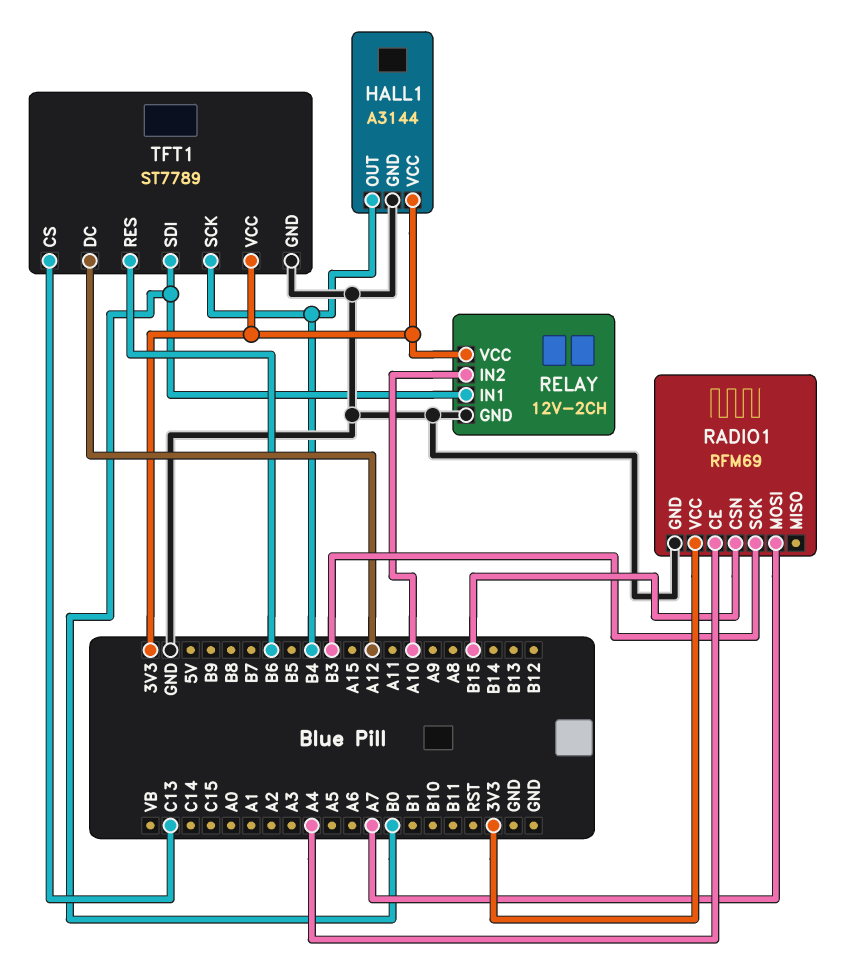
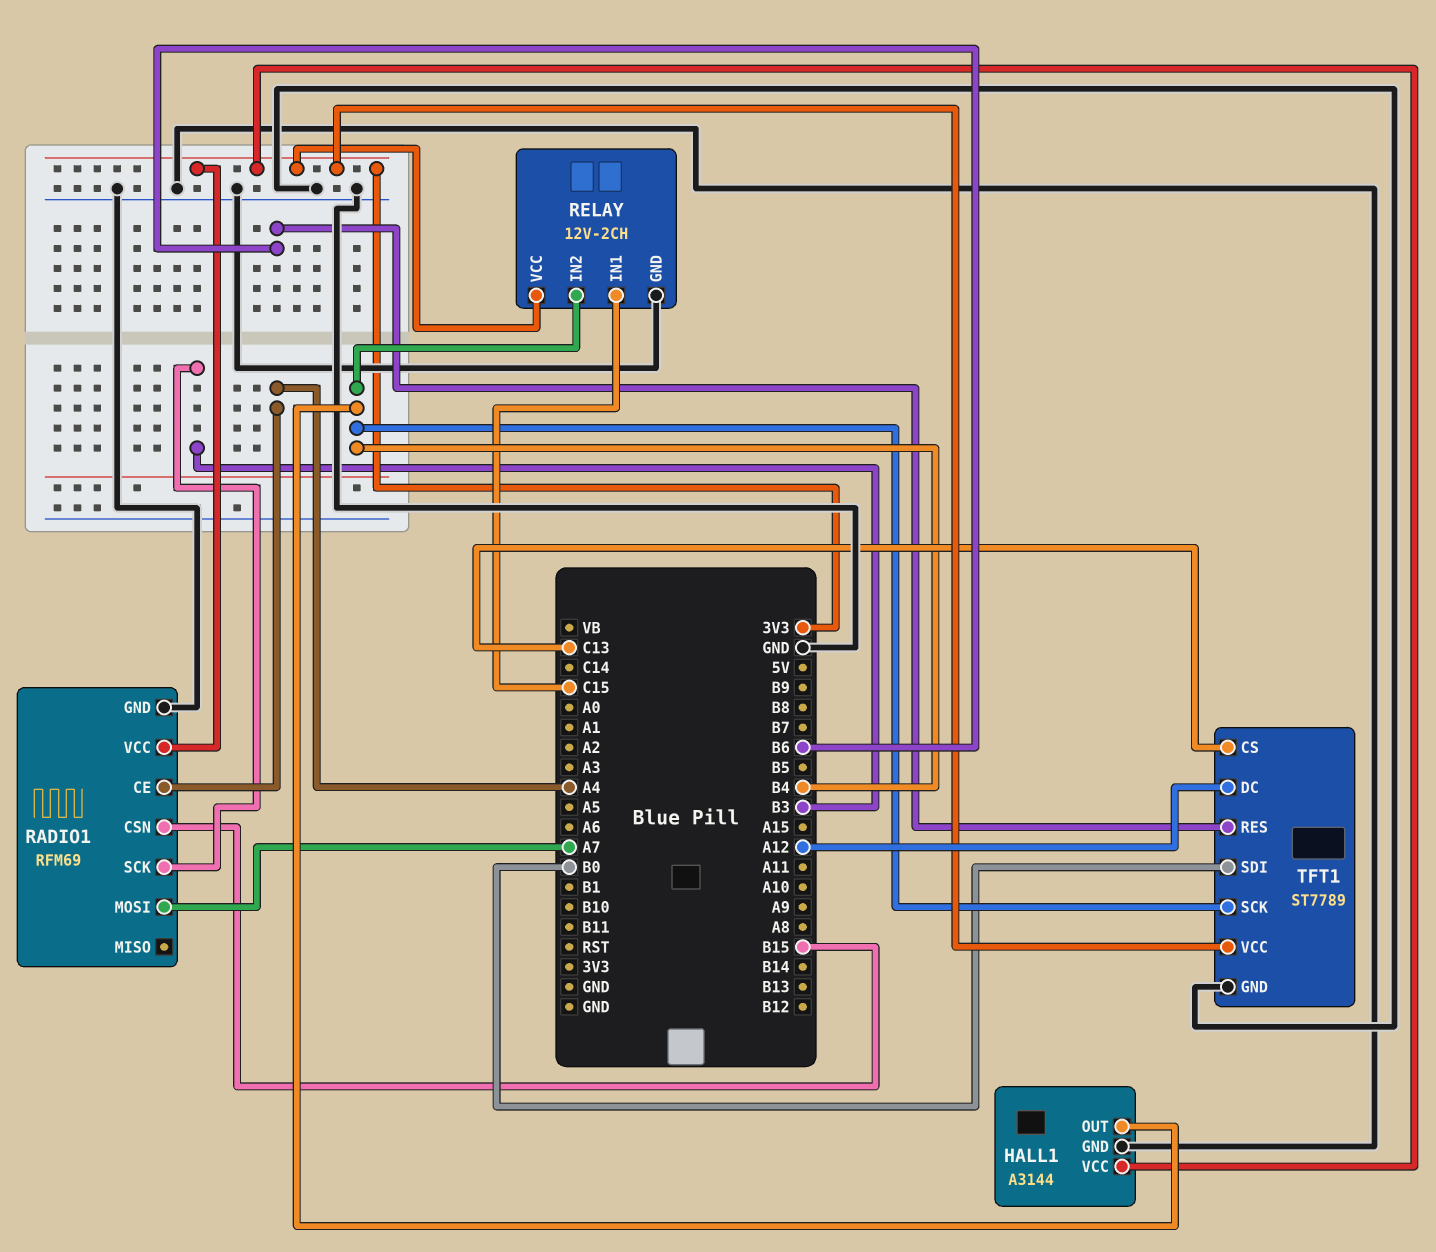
RELAY pin IN1: B0 -> C15
RELAY pin IN2: A10 -> B4

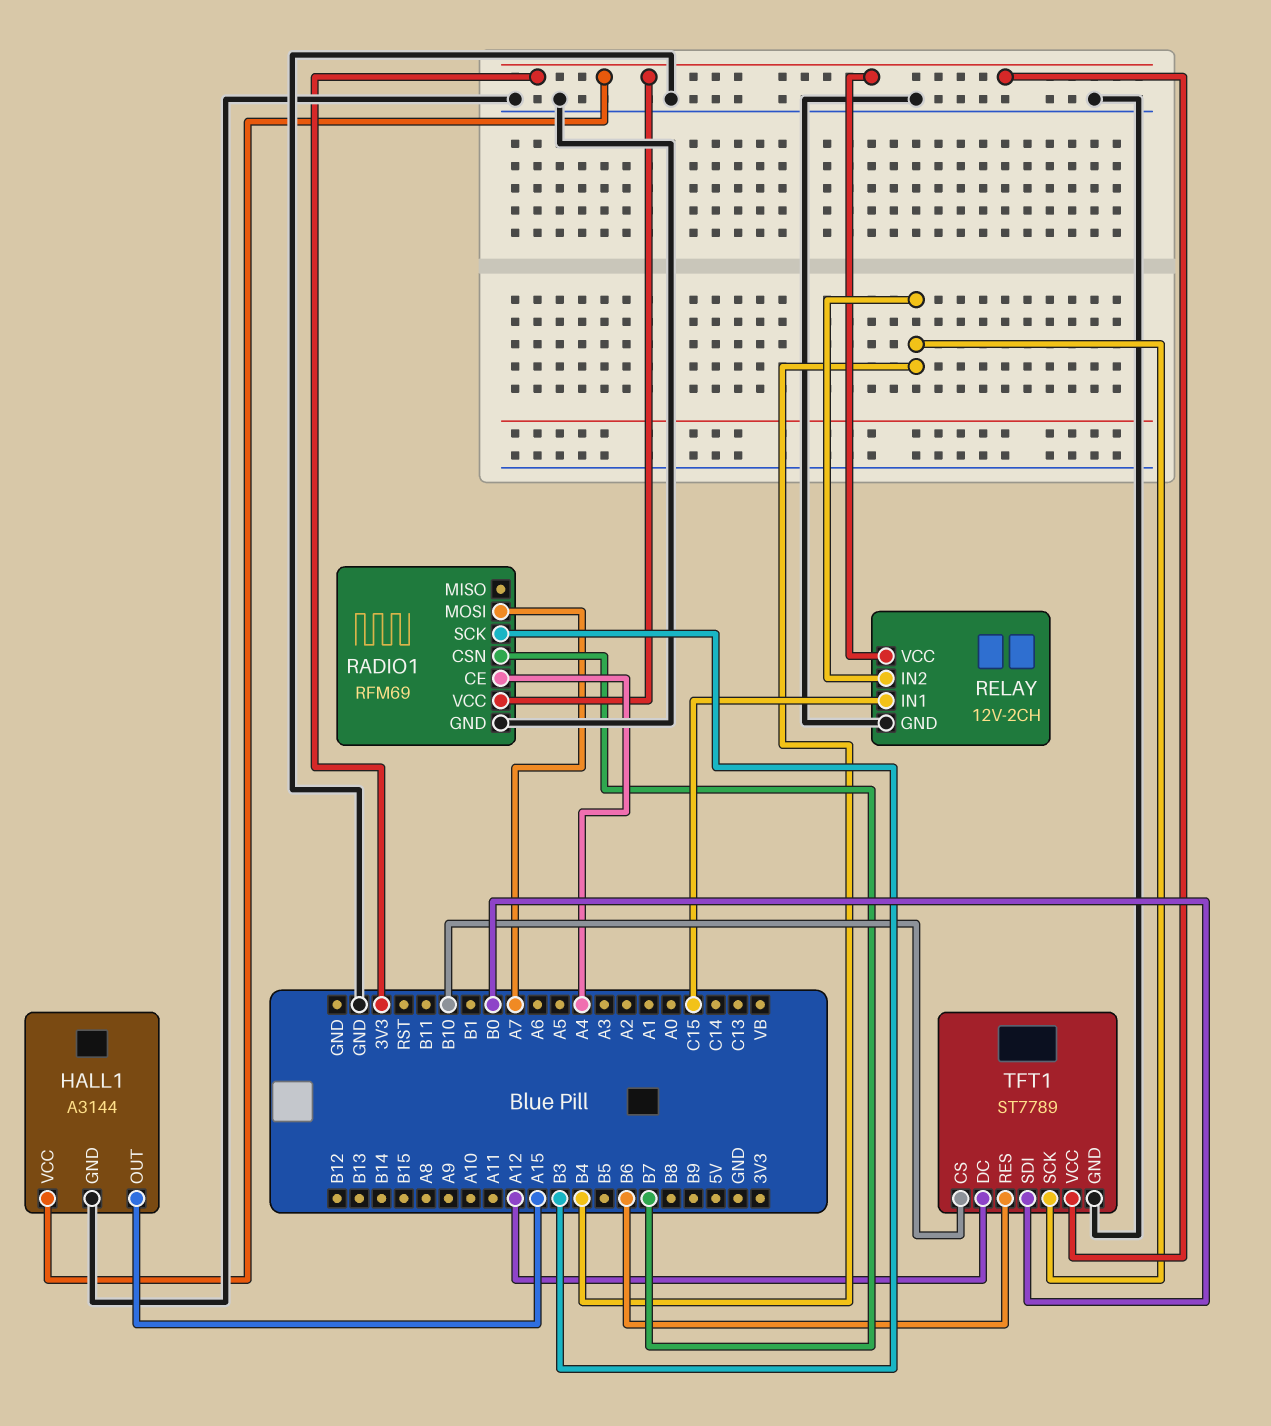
HALL1 pin OUT: B4 -> A15
RADIO1 pin CSN: B15 -> B7
TFT1 pin CS: C13 -> B10

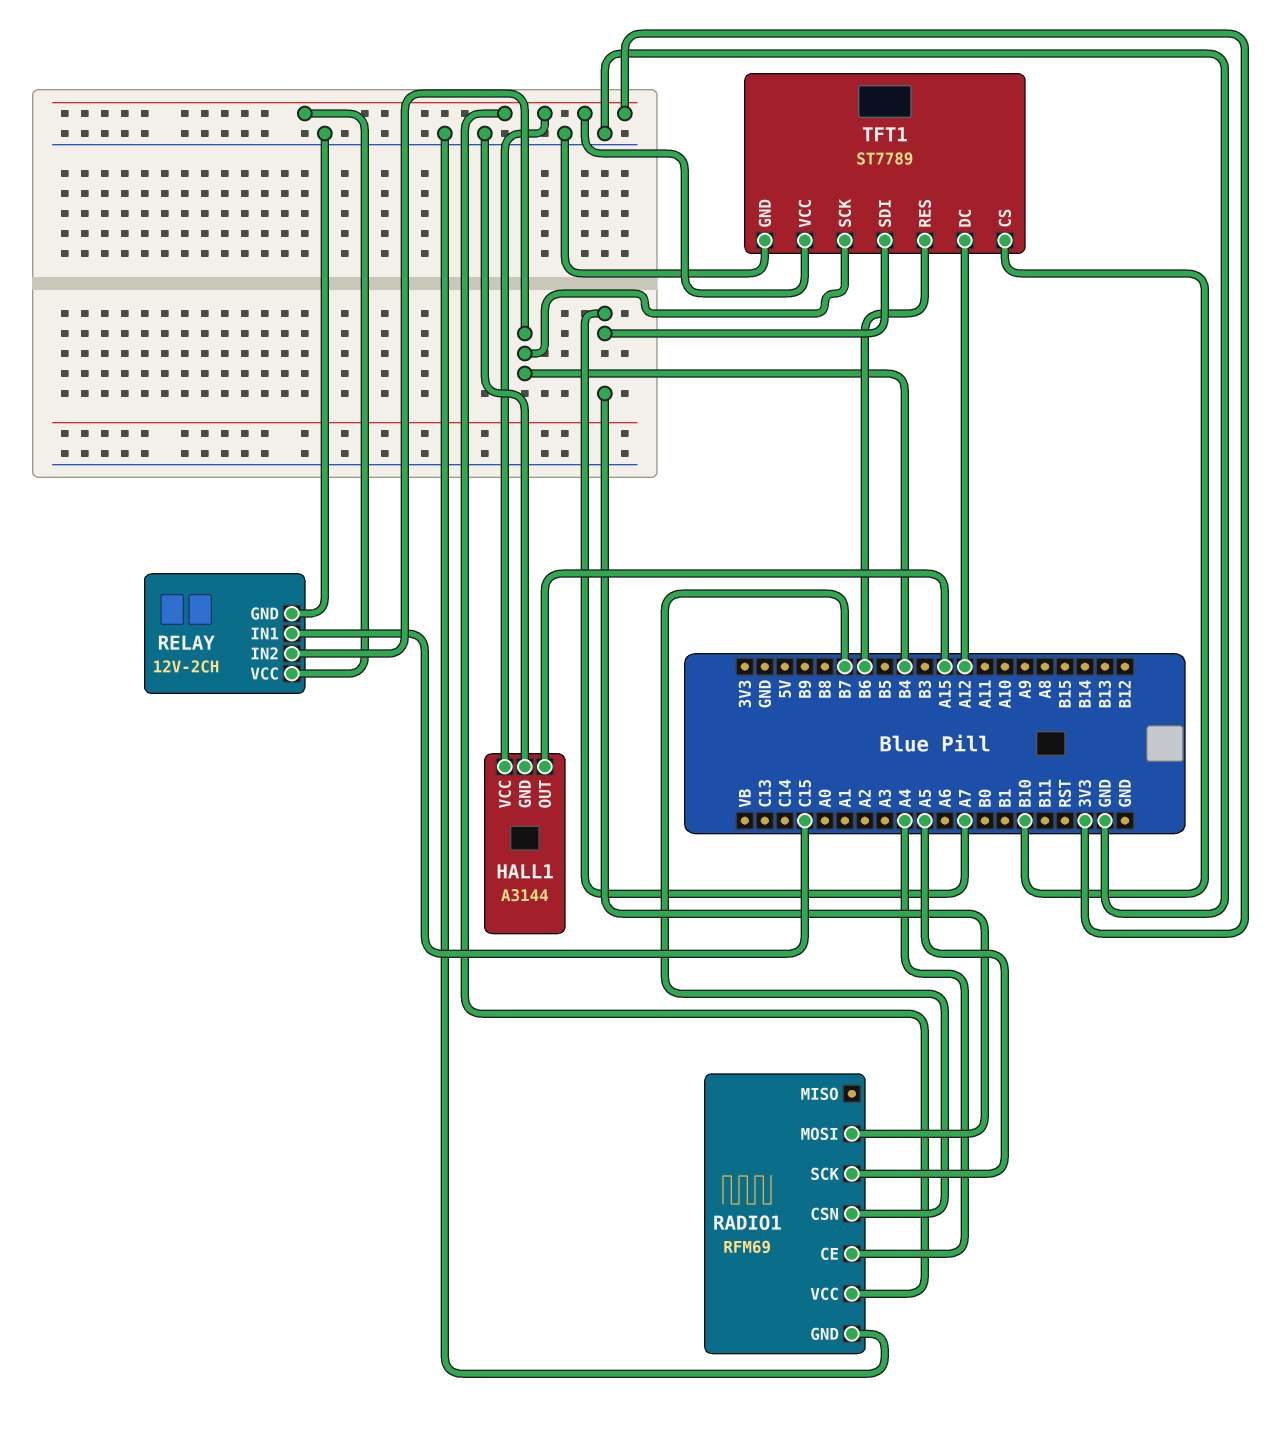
RADIO1 pin SCK: B3 -> A5
TFT1 pin SDI: B0 -> A7

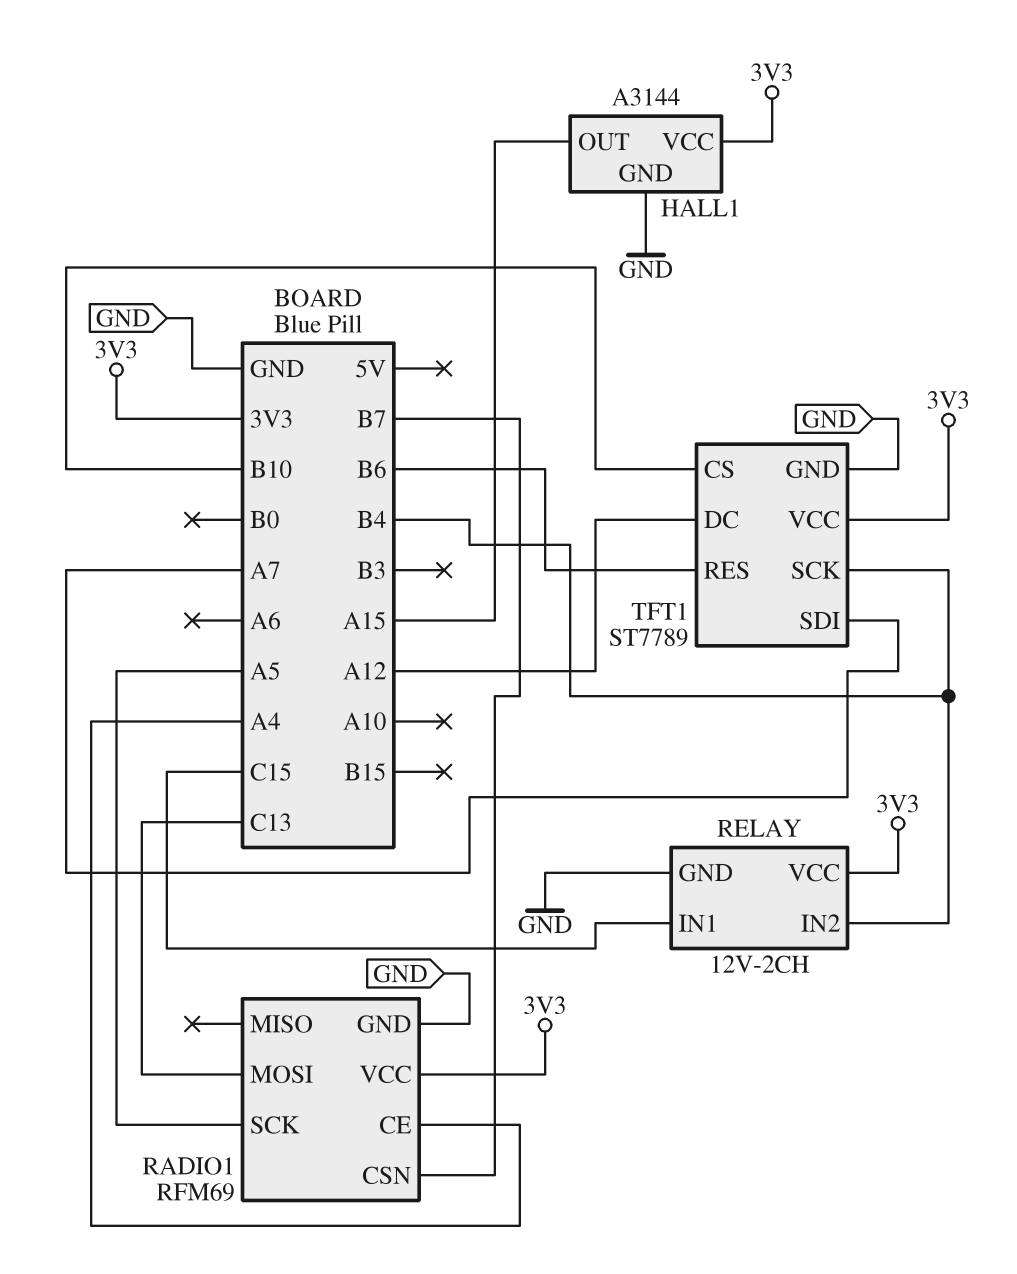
RADIO1 pin MOSI: A7 -> C13

